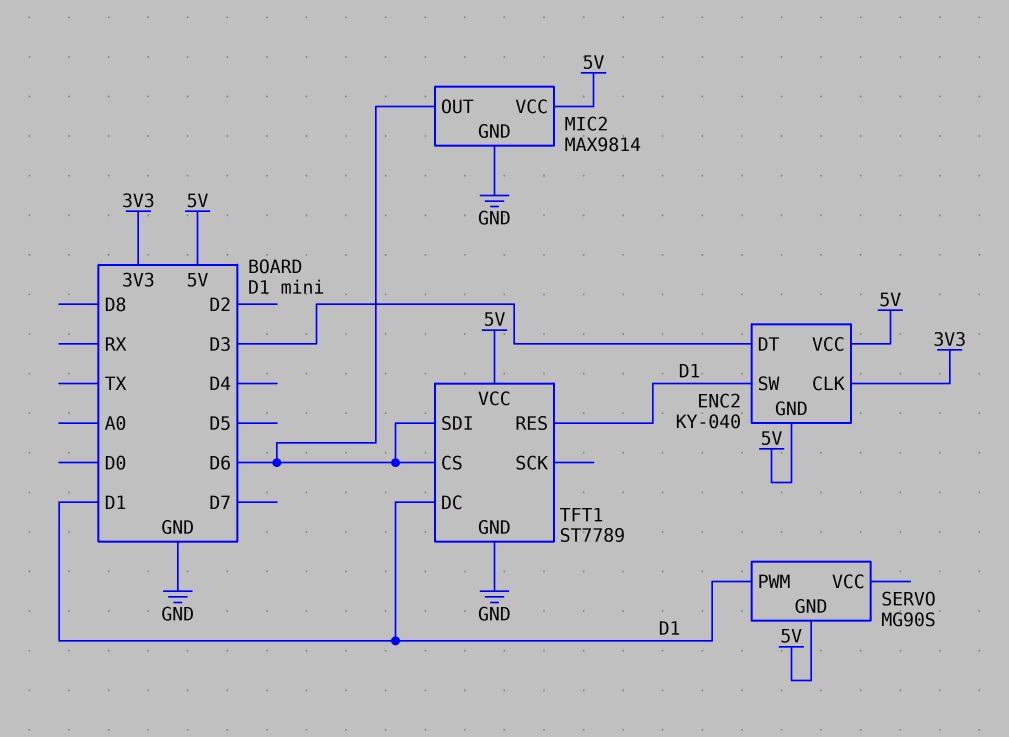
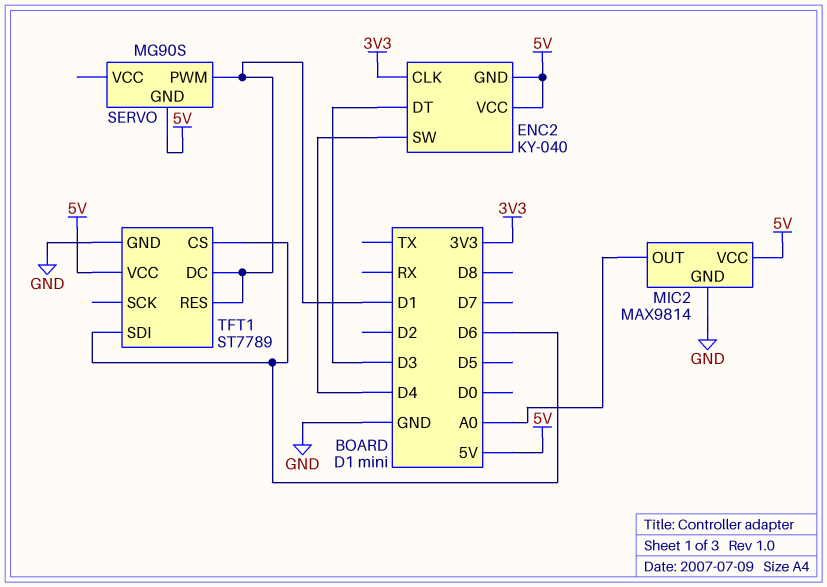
ENC2 pin SW: D1 -> D4
MIC2 pin OUT: D6 -> A0

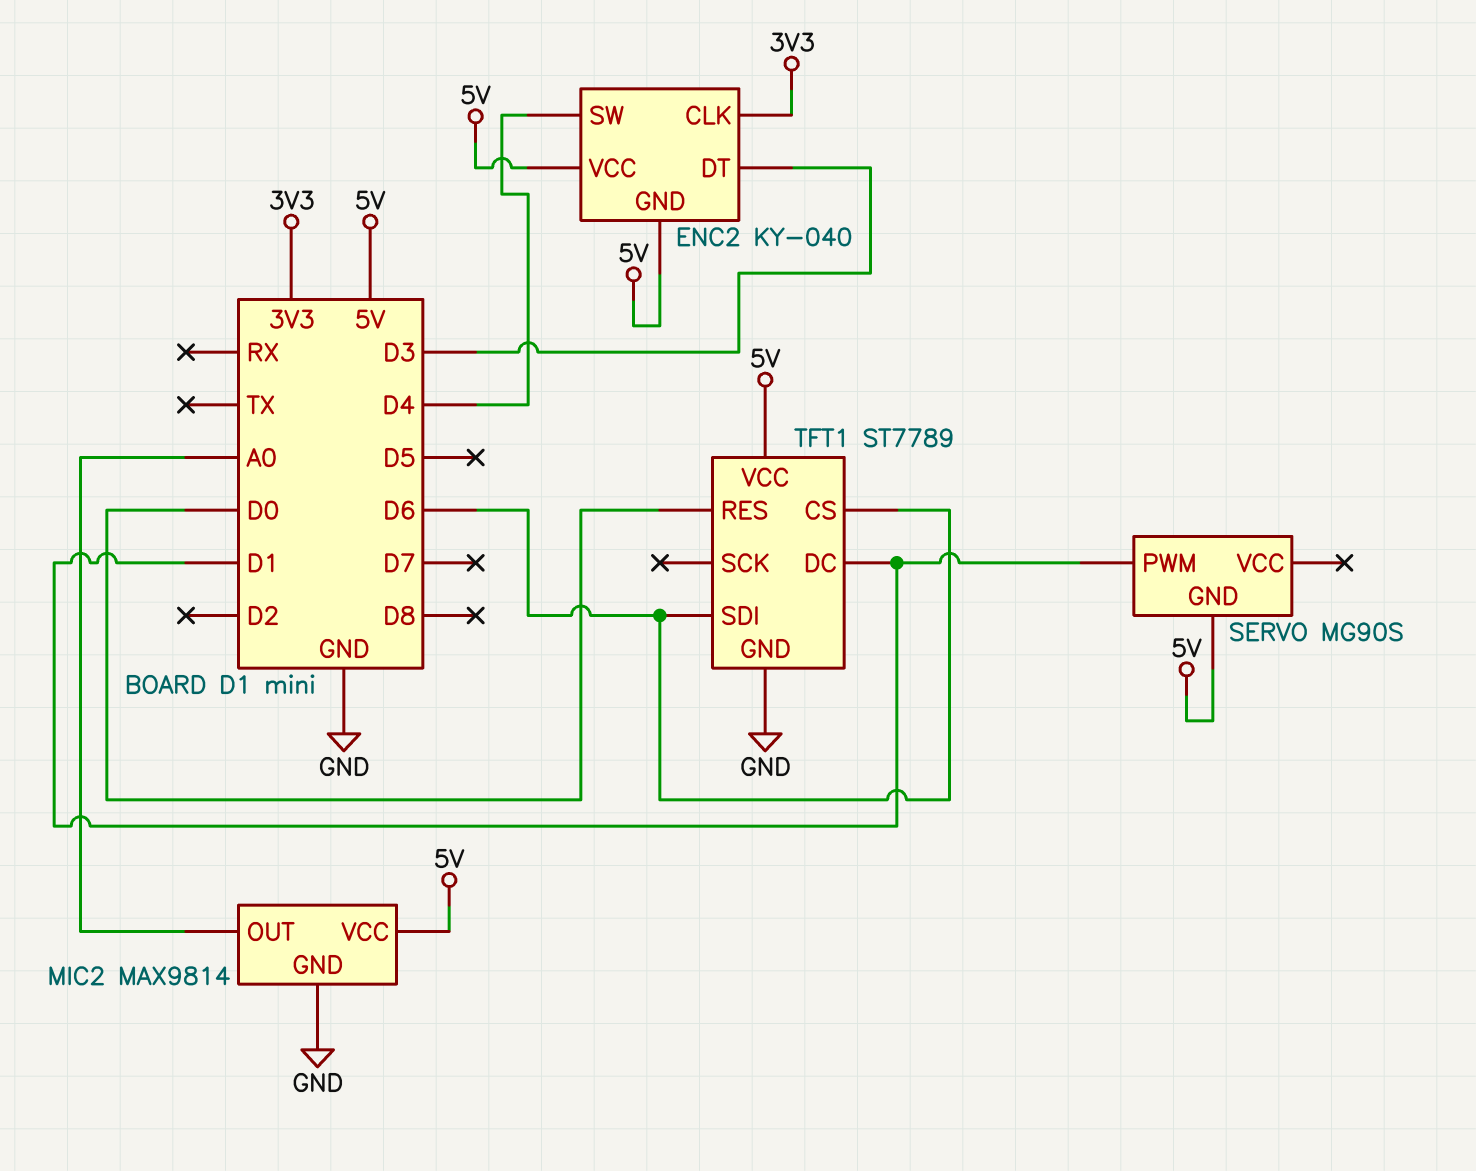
TFT1 pin RES: D1 -> D0

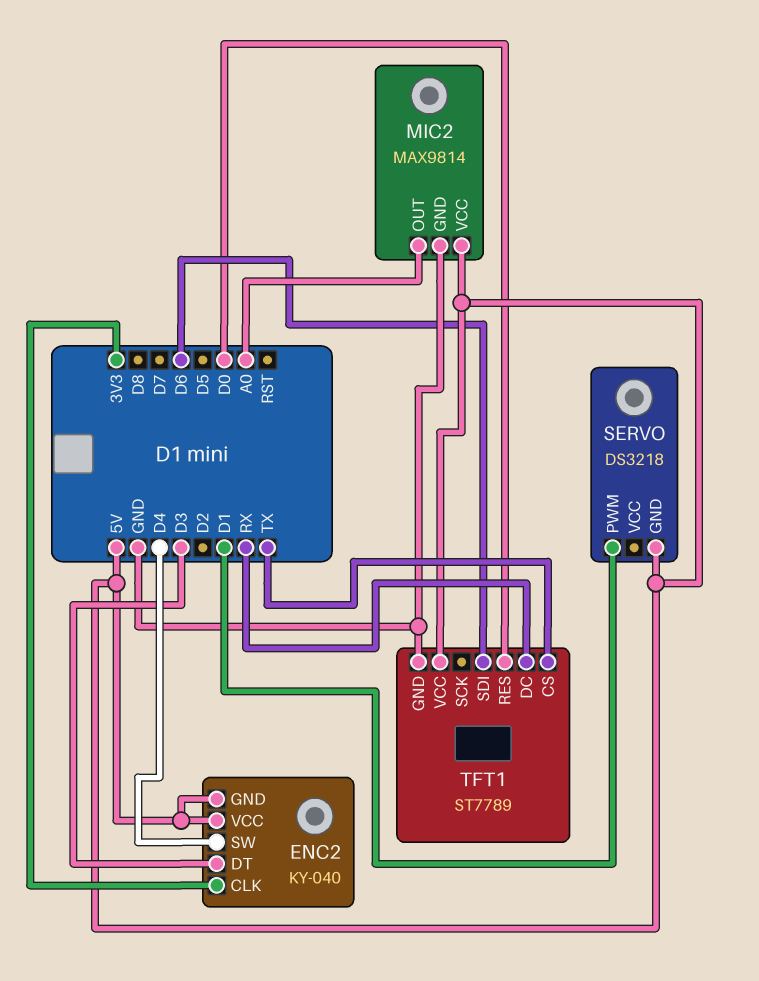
SERVO: MG90S -> DS3218
TFT1 pin CS: D6 -> TX
TFT1 pin DC: D1 -> RX

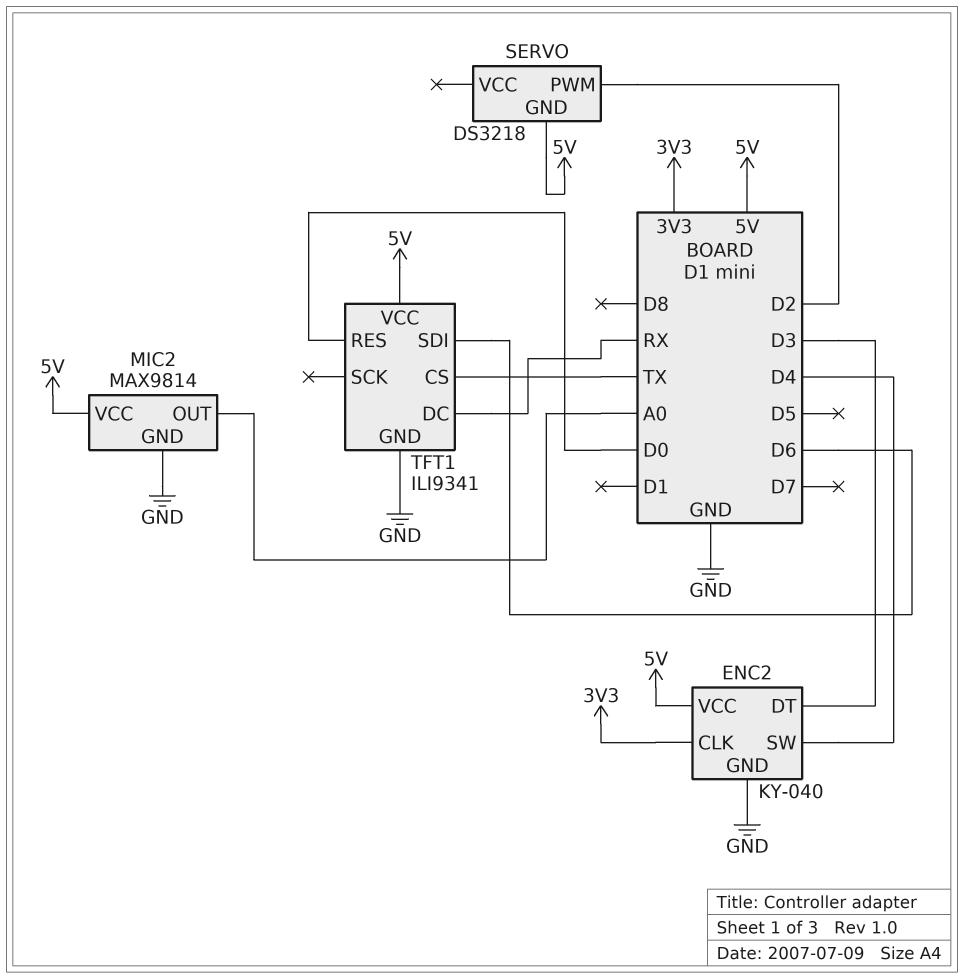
ENC2 pin GND: 5V -> GND
SERVO pin PWM: D1 -> D2
TFT1: ST7789 -> ILI9341

